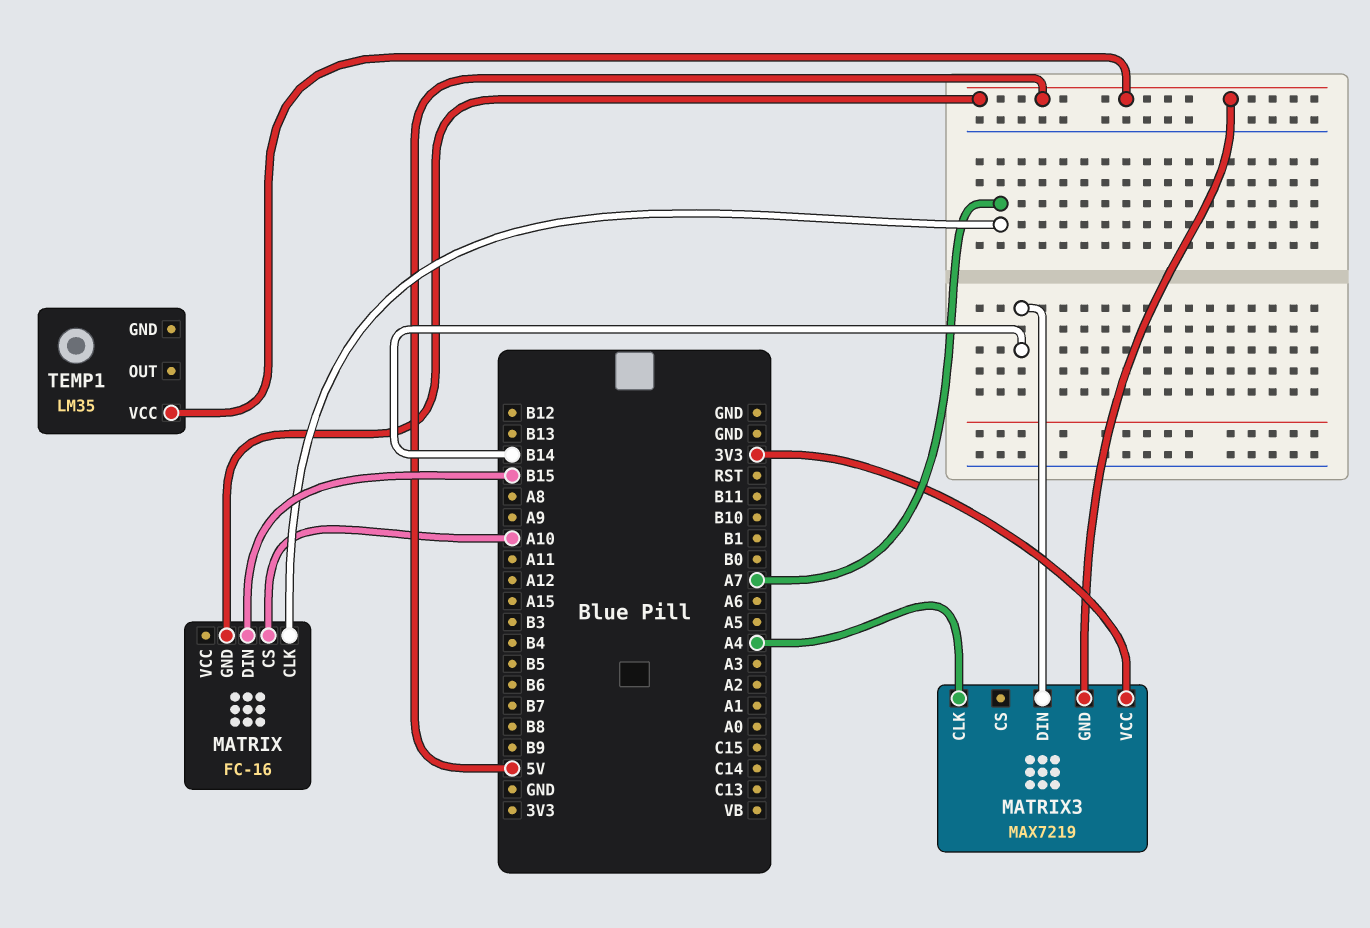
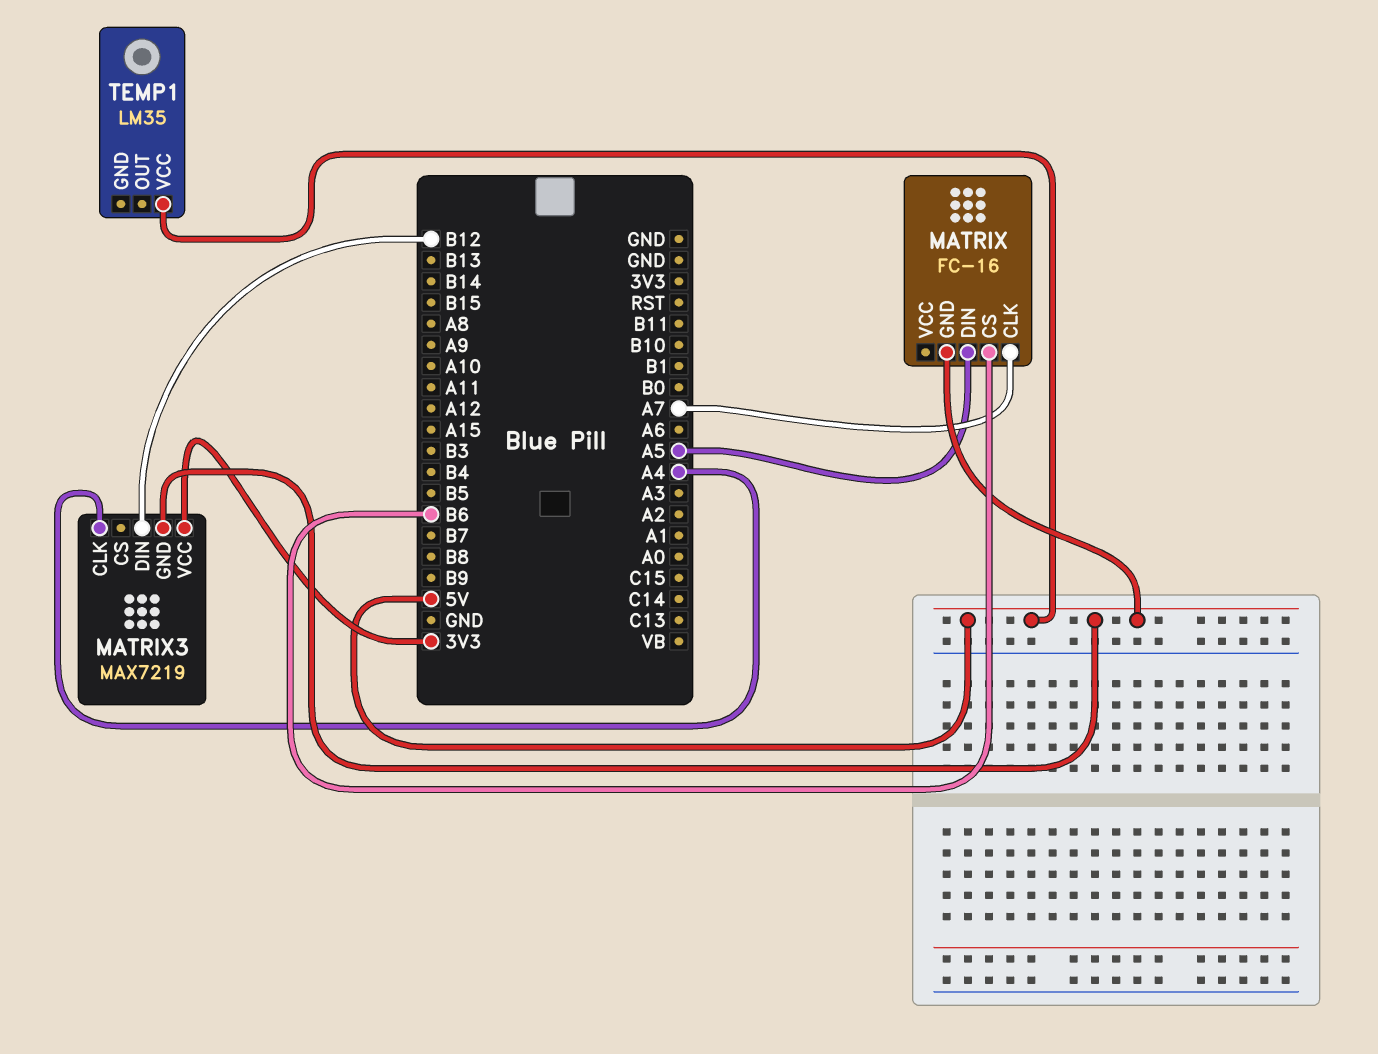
MATRIX pin CS: A10 -> B6
MATRIX pin DIN: B15 -> A5
MATRIX3 pin DIN: B14 -> B12

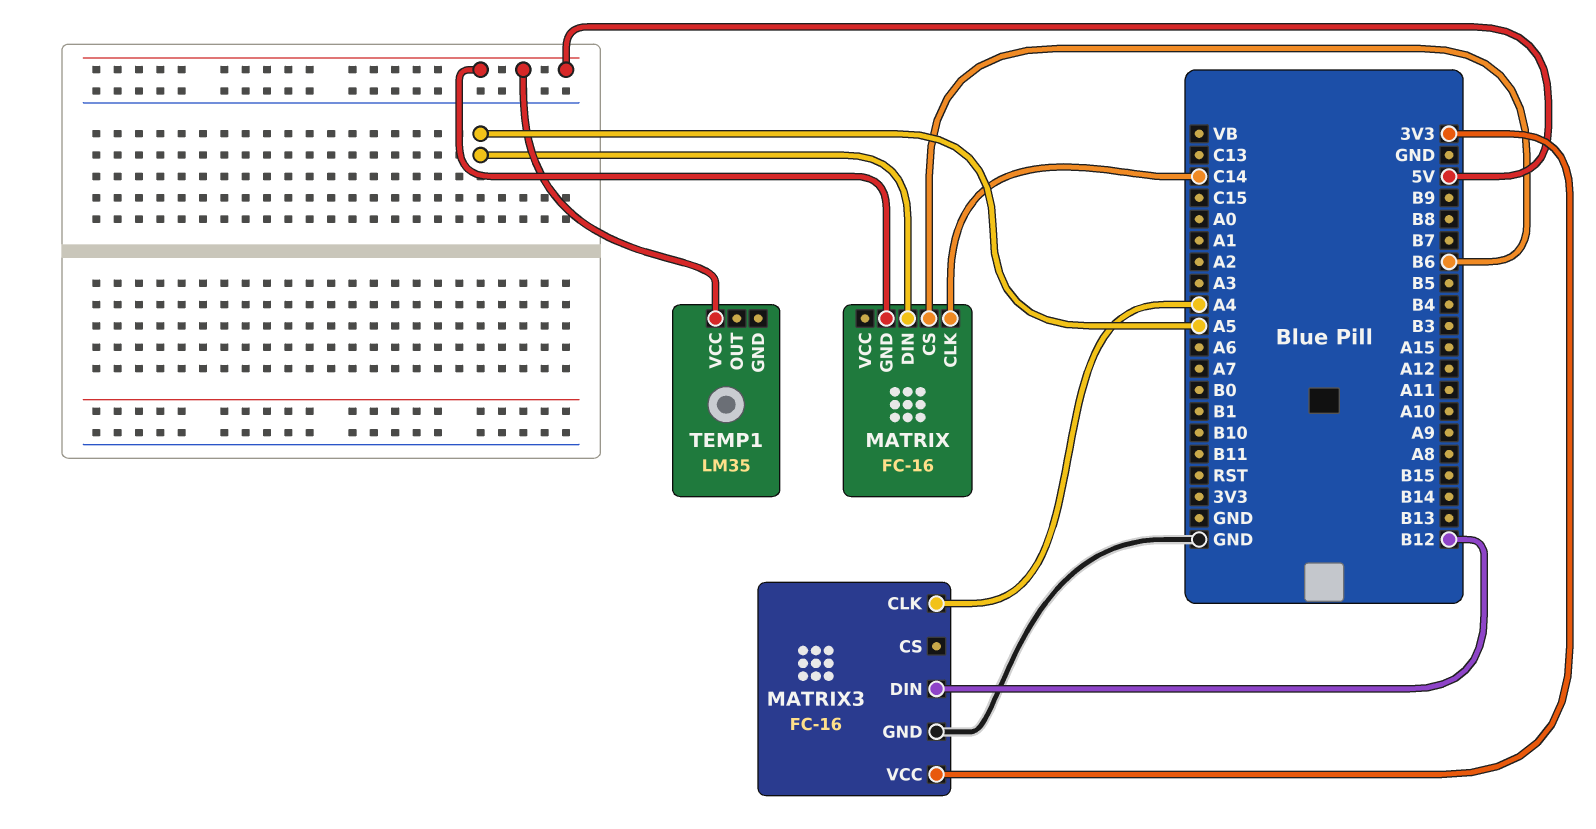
MATRIX pin CLK: A7 -> C14
MATRIX3: MAX7219 -> FC-16
MATRIX3 pin GND: 5V -> GND

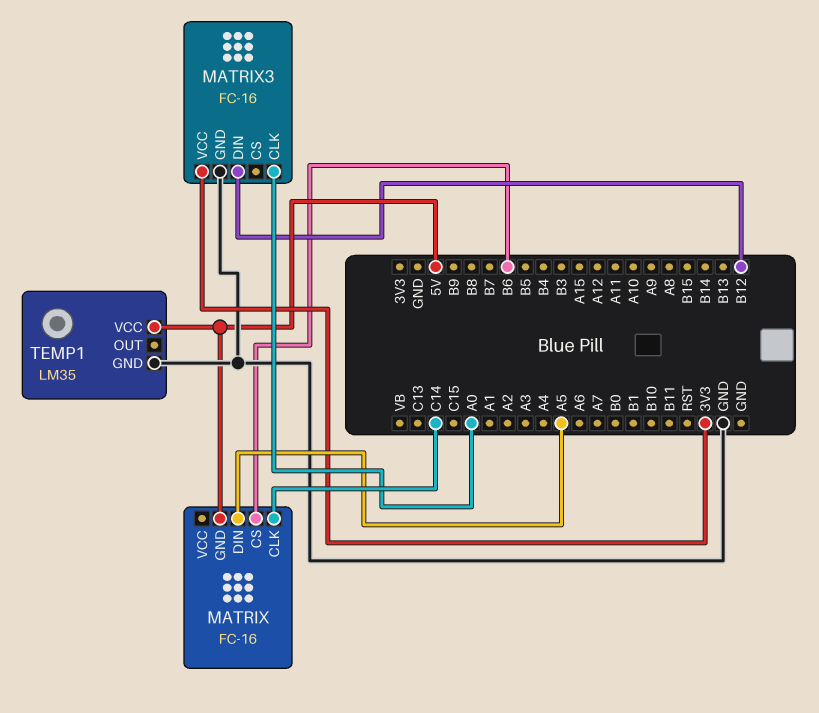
MATRIX3 pin CLK: A4 -> A0
TEMP1 pin GND: none -> GND

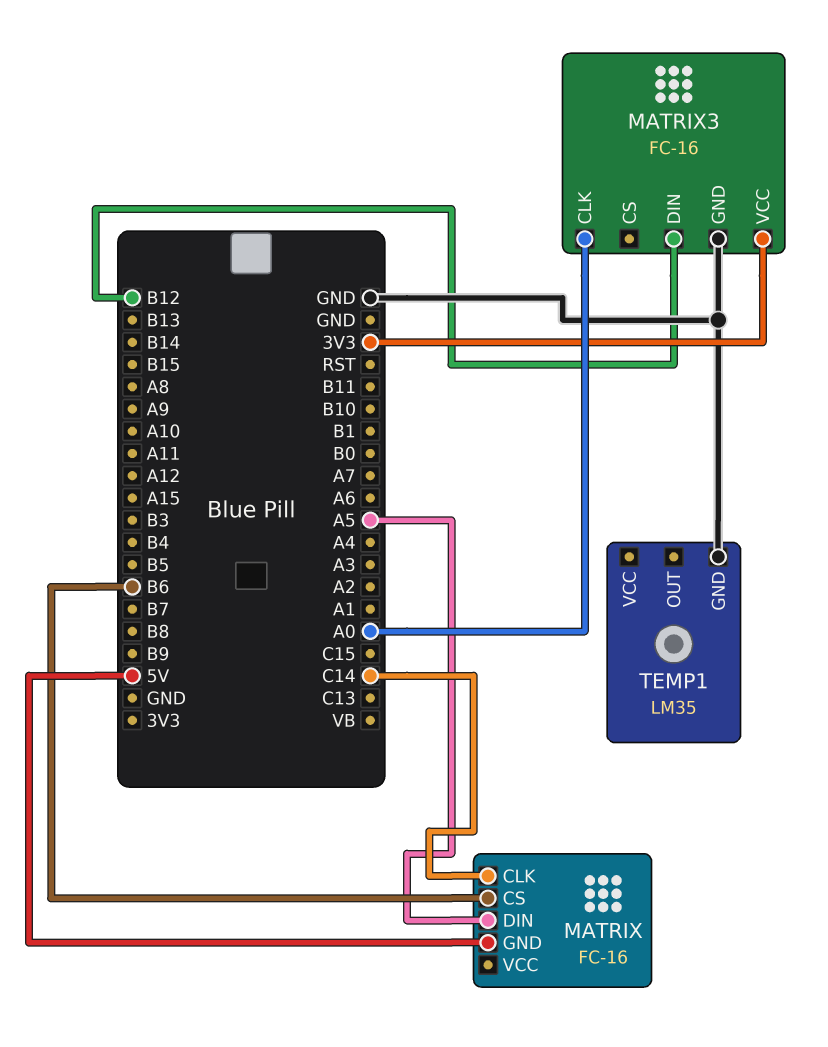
TEMP1 pin VCC: 5V -> none

